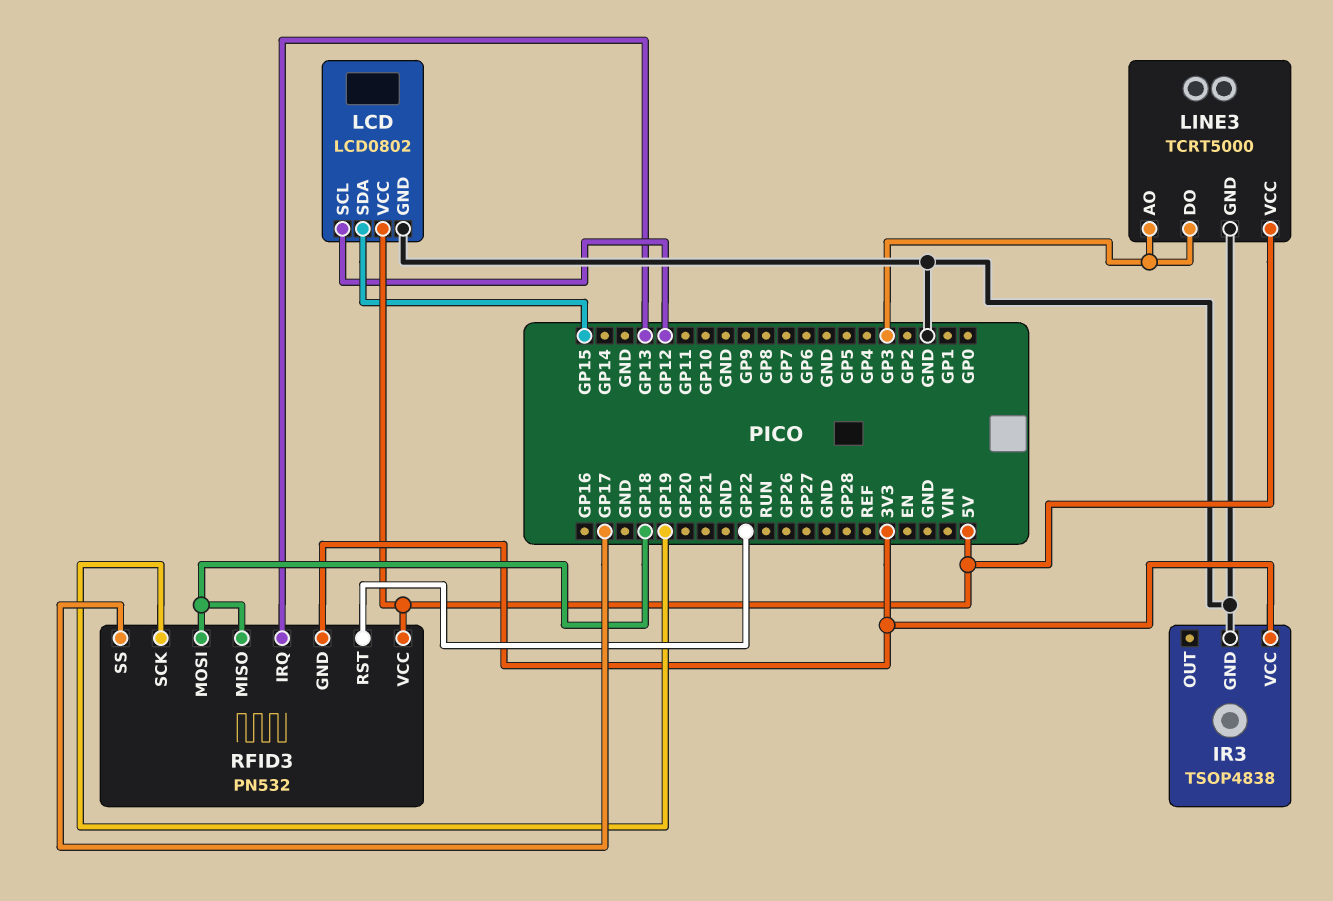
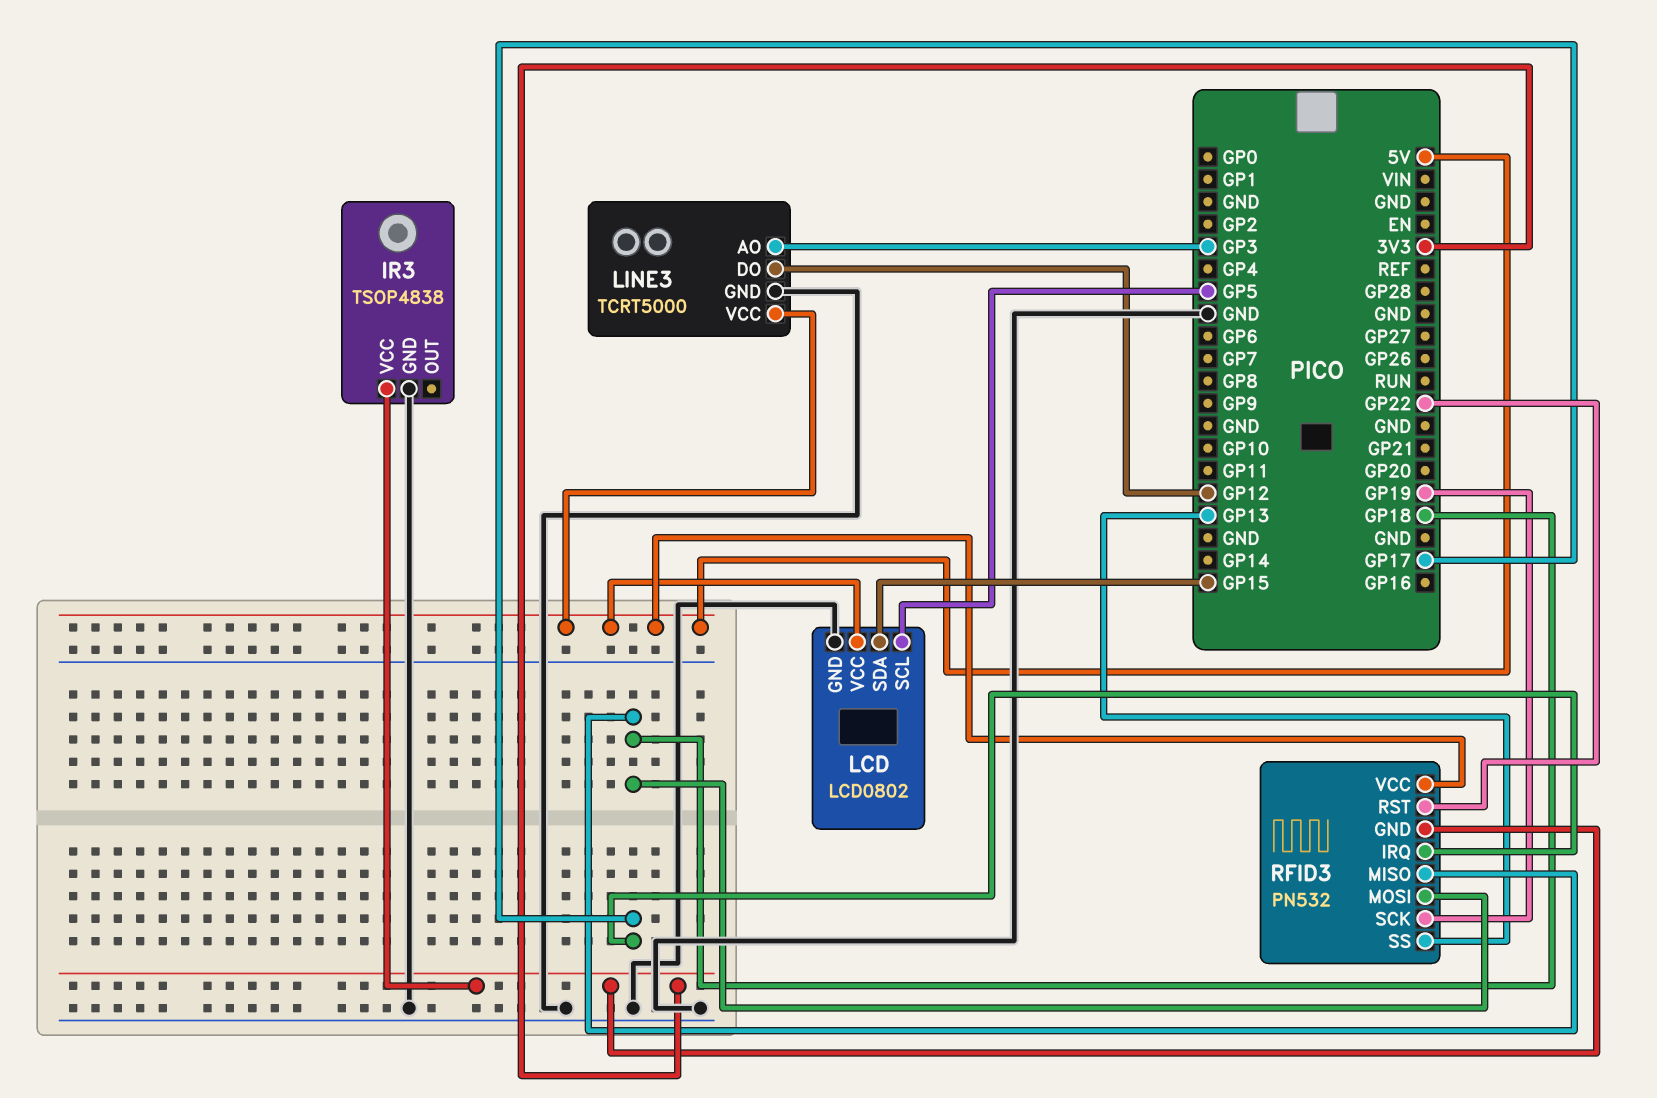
LCD pin SCL: GP12 -> GP5
LINE3 pin DO: GP3 -> GP12
RFID3 pin IRQ: GP13 -> GP17
RFID3 pin SS: GP17 -> GP13

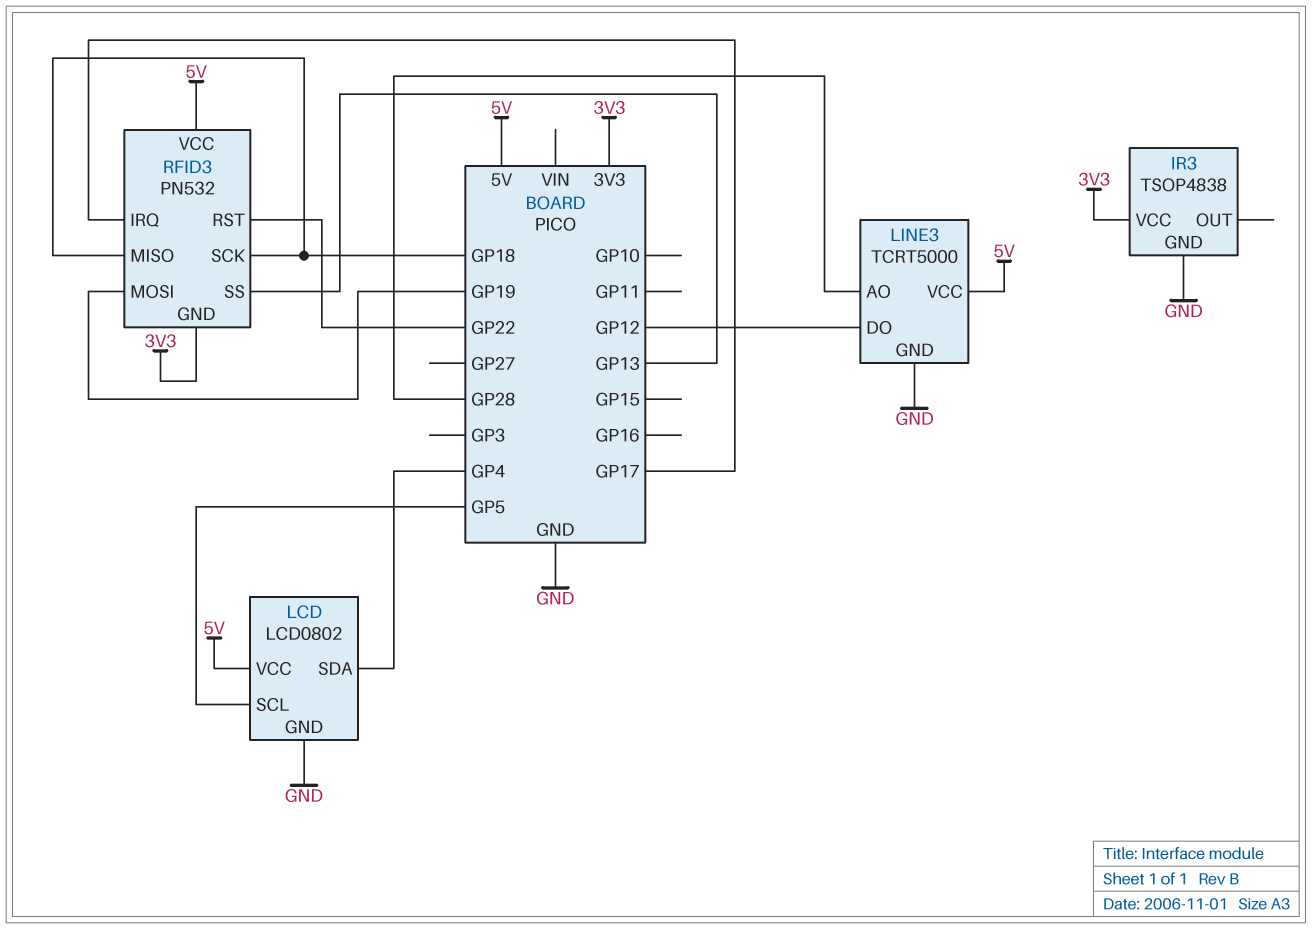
LCD pin SDA: GP15 -> GP4
LINE3 pin AO: GP3 -> GP28
RFID3 pin MOSI: GP18 -> GP19
RFID3 pin SCK: GP19 -> GP18

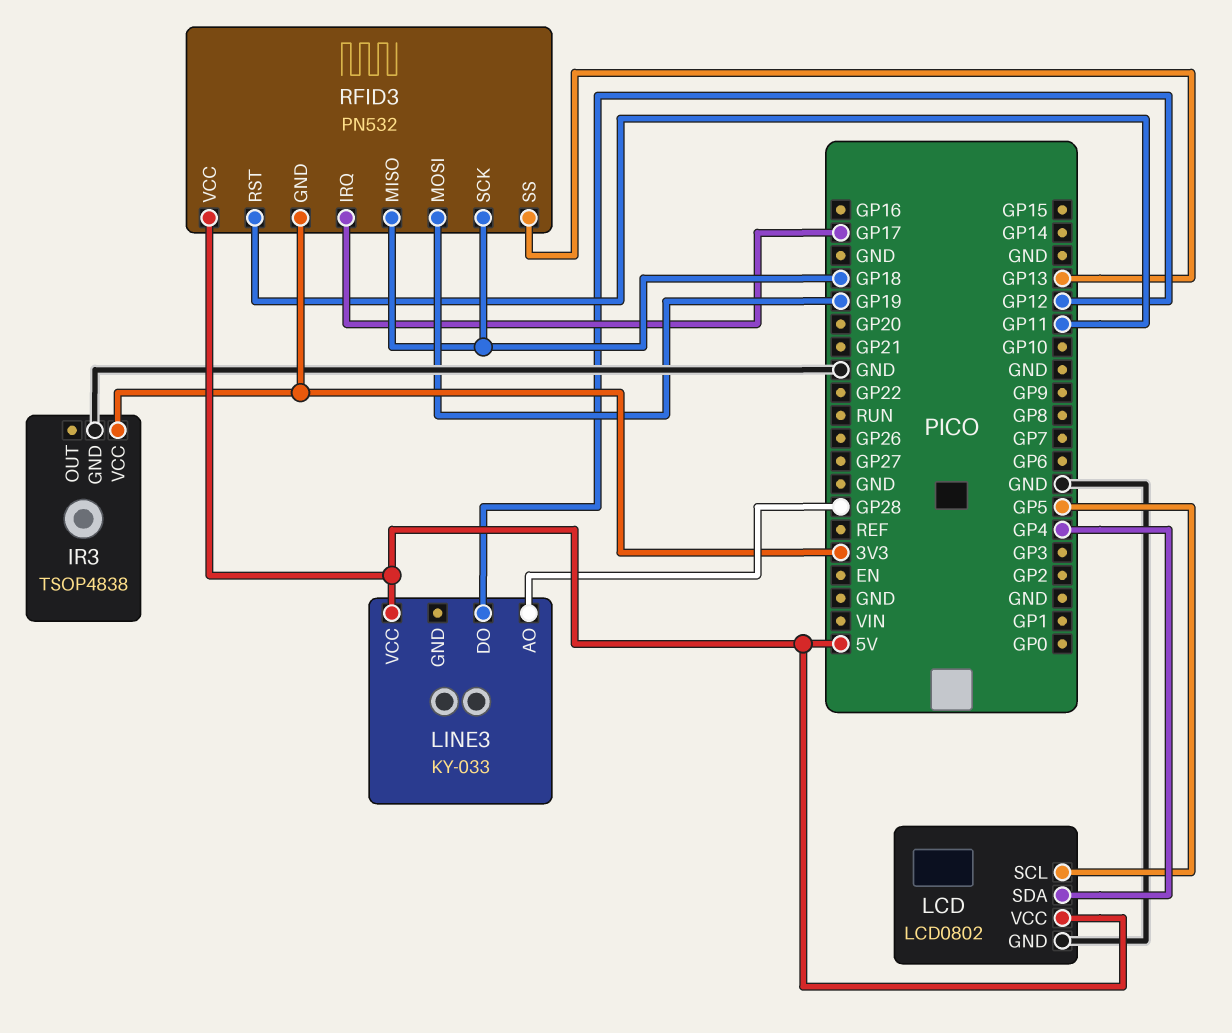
LINE3: TCRT5000 -> KY-033
LINE3 pin GND: GND -> none
RFID3 pin RST: GP22 -> GP11

